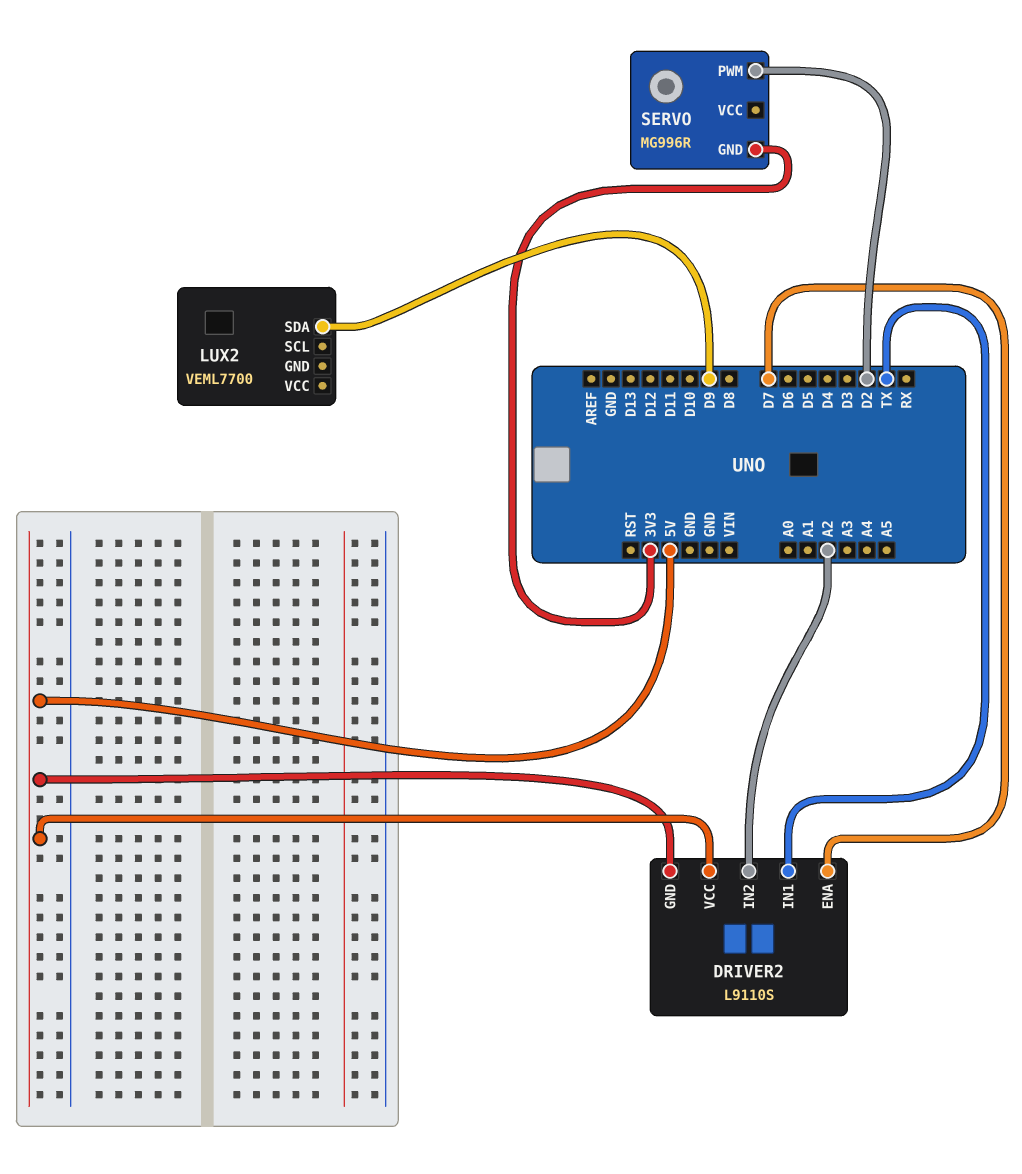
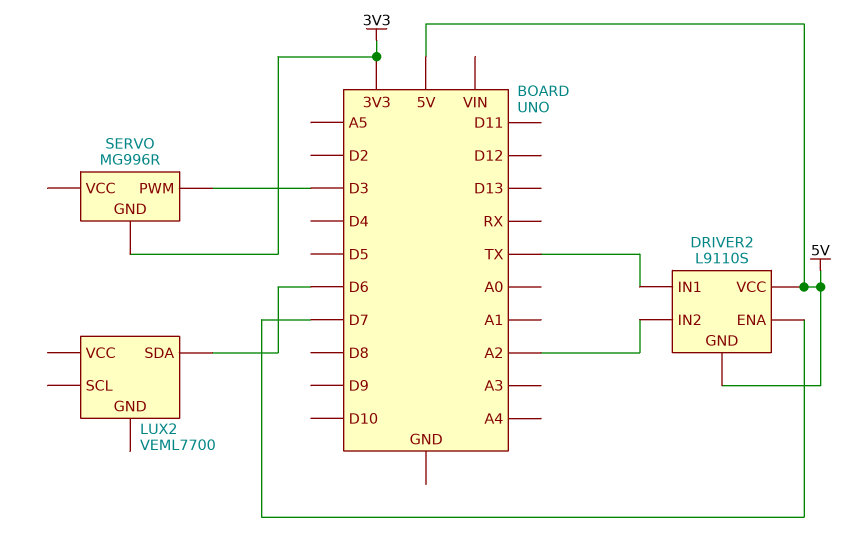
LUX2 pin SDA: D9 -> D6
SERVO pin PWM: D2 -> D3

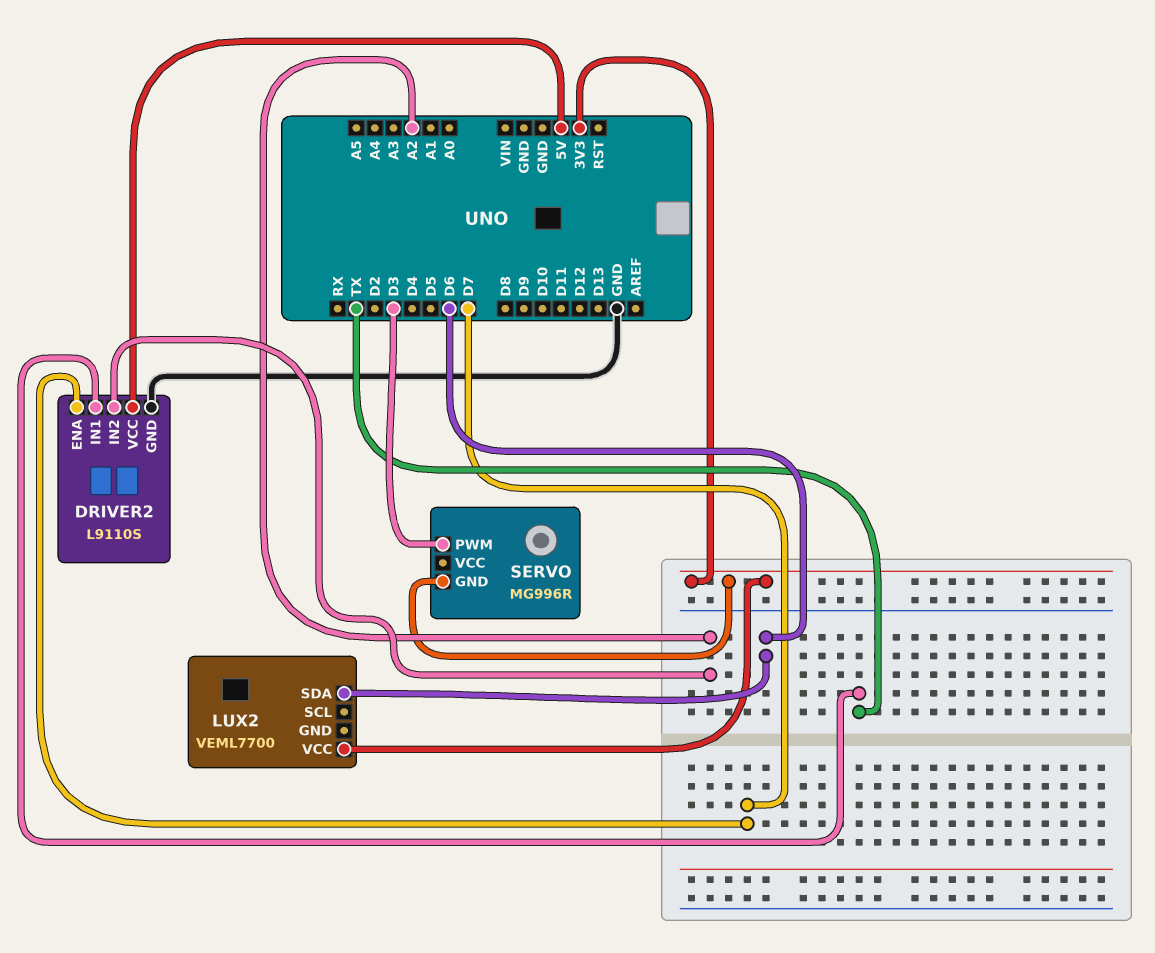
DRIVER2 pin GND: 5V -> GND
LUX2 pin VCC: none -> 3V3

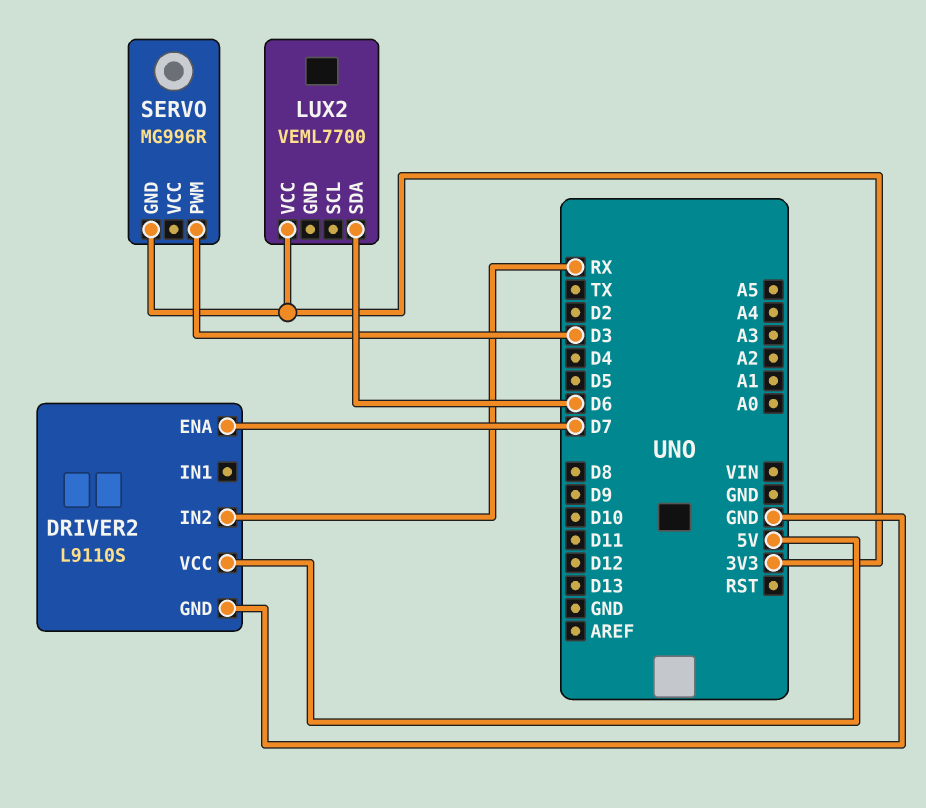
DRIVER2 pin IN1: TX -> none
DRIVER2 pin IN2: A2 -> RX

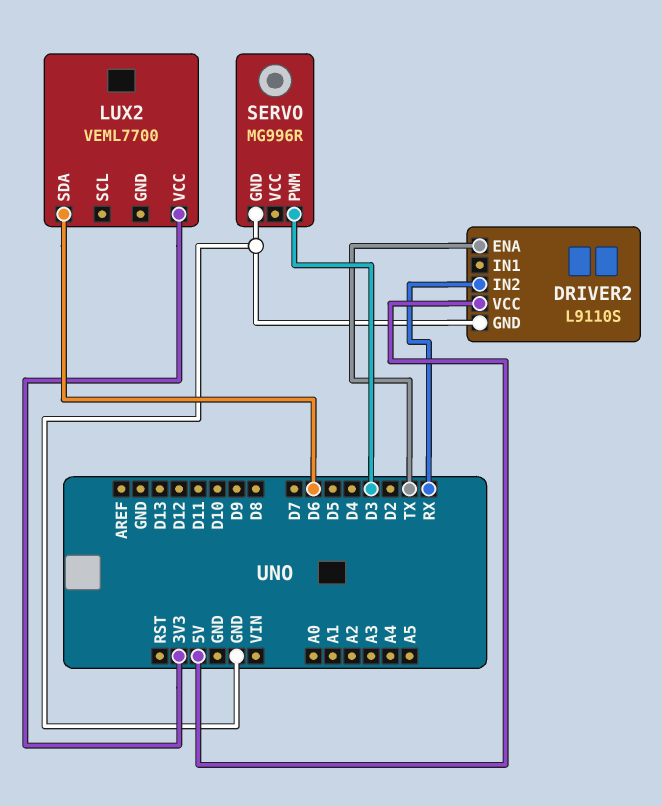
DRIVER2 pin ENA: D7 -> TX
SERVO pin GND: 3V3 -> GND

